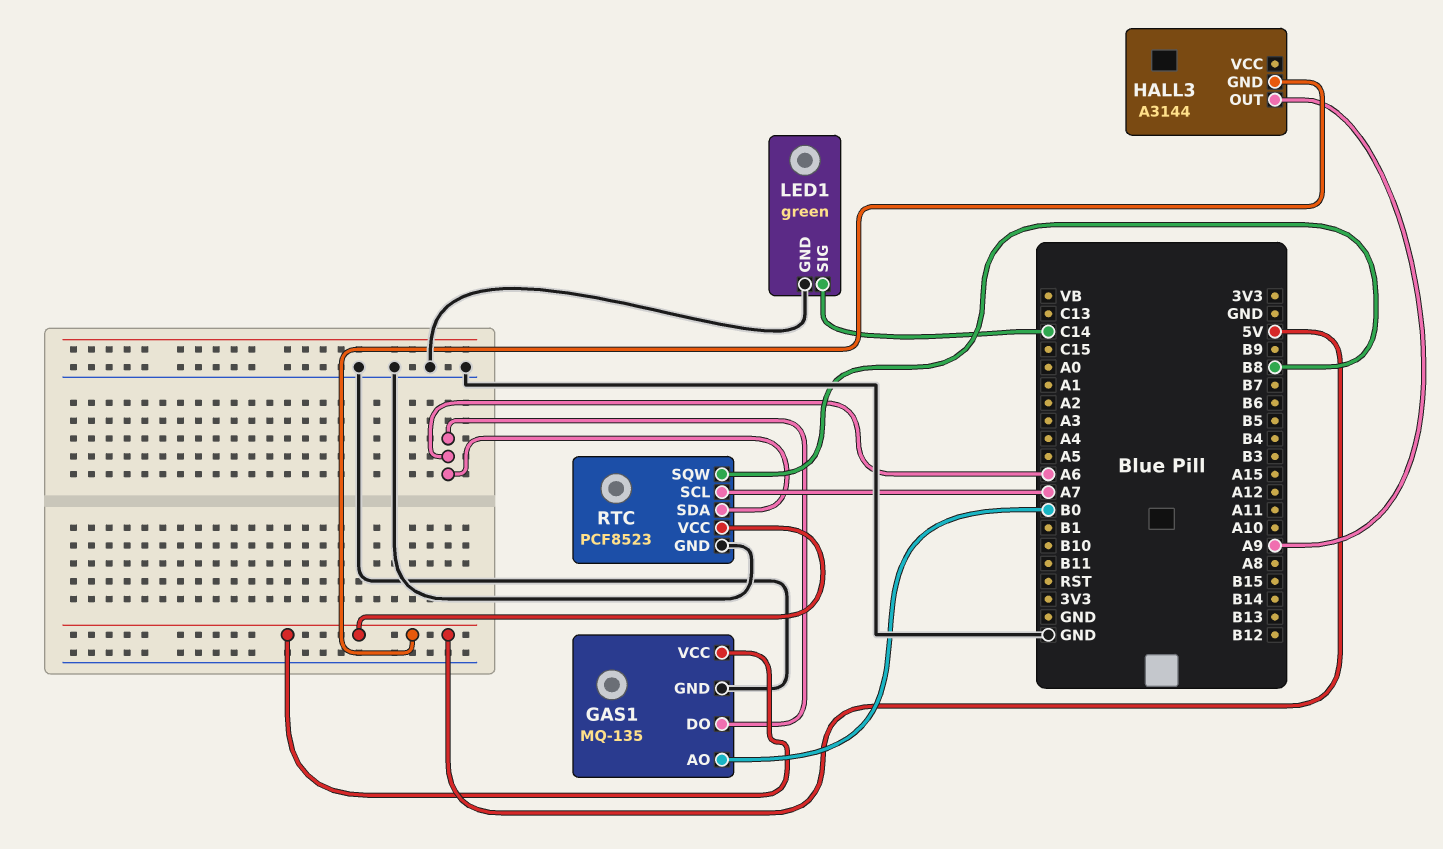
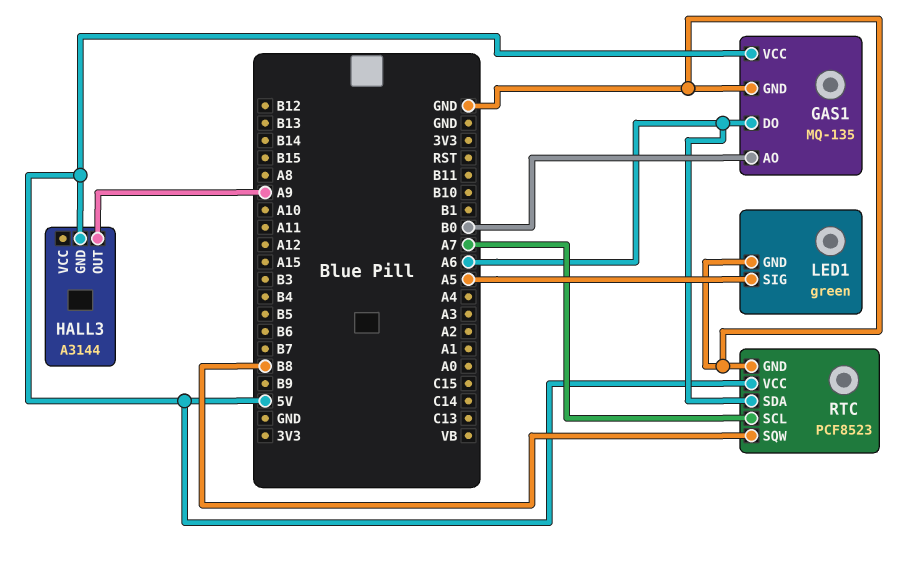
LED1 pin SIG: C14 -> A5

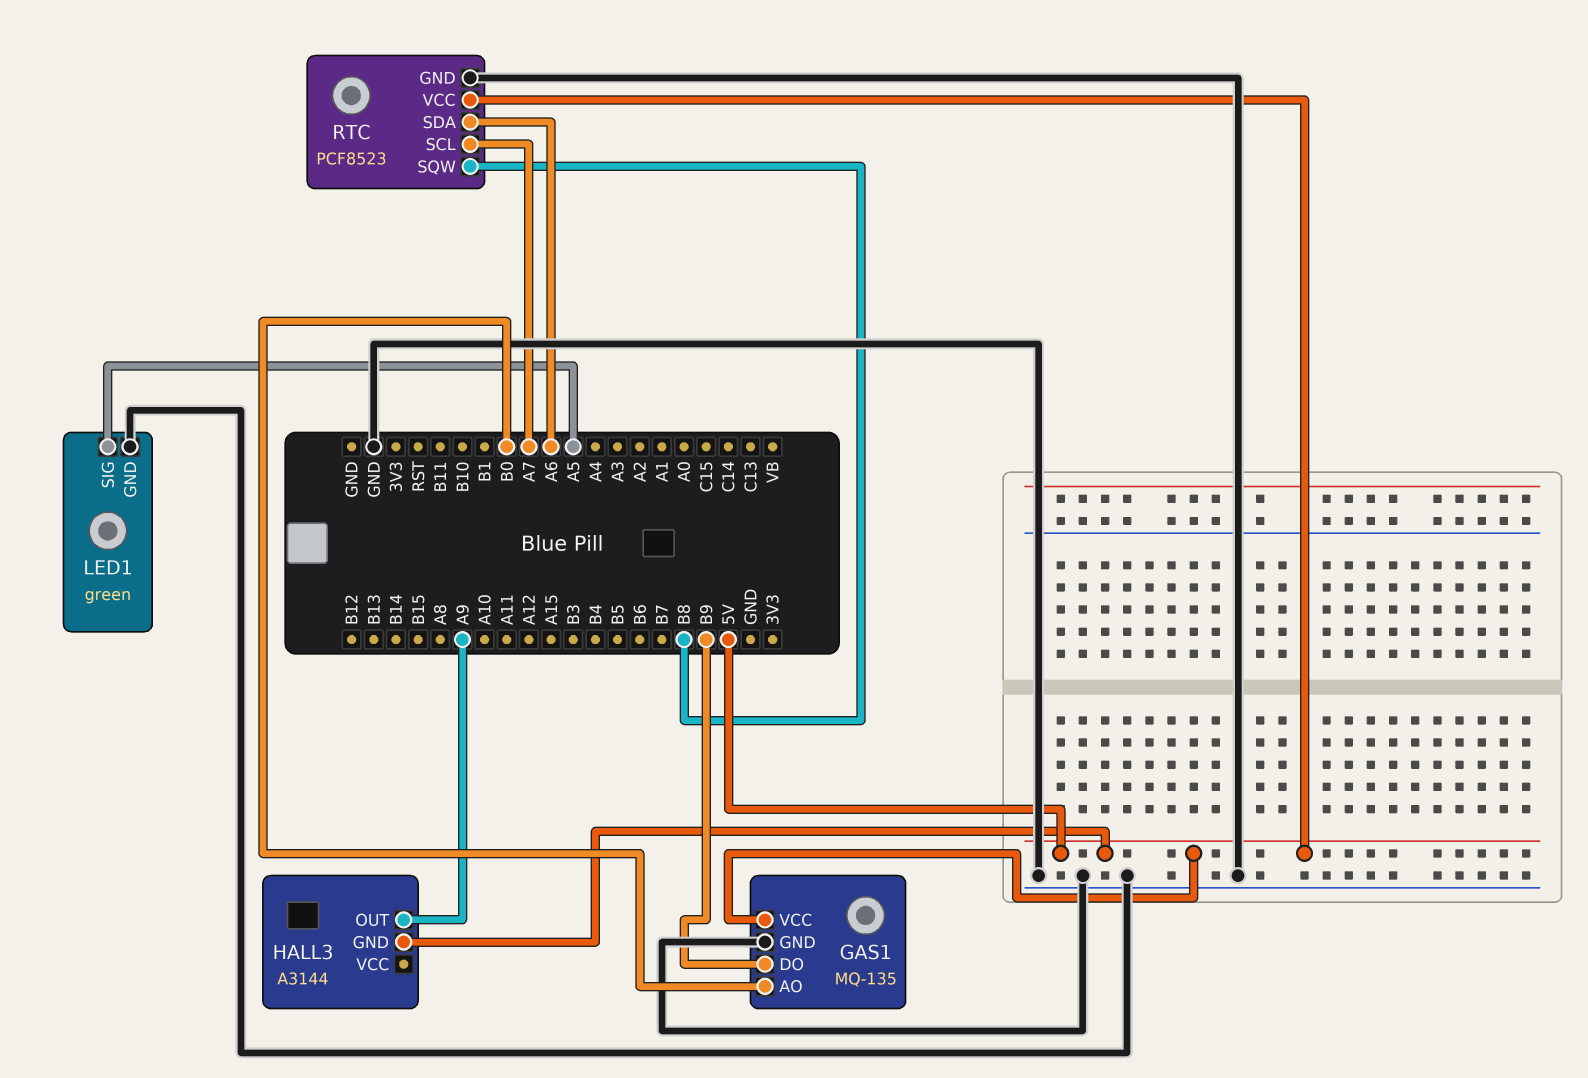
GAS1 pin DO: A6 -> B9

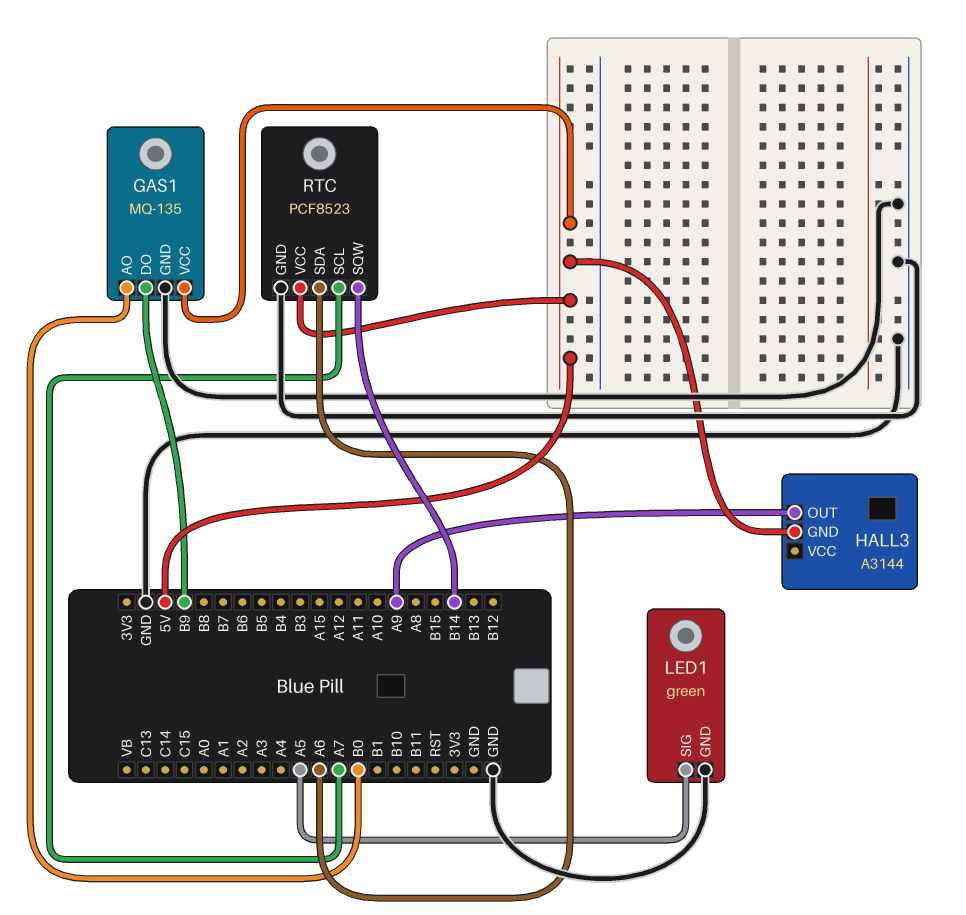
RTC pin SQW: B8 -> B14

